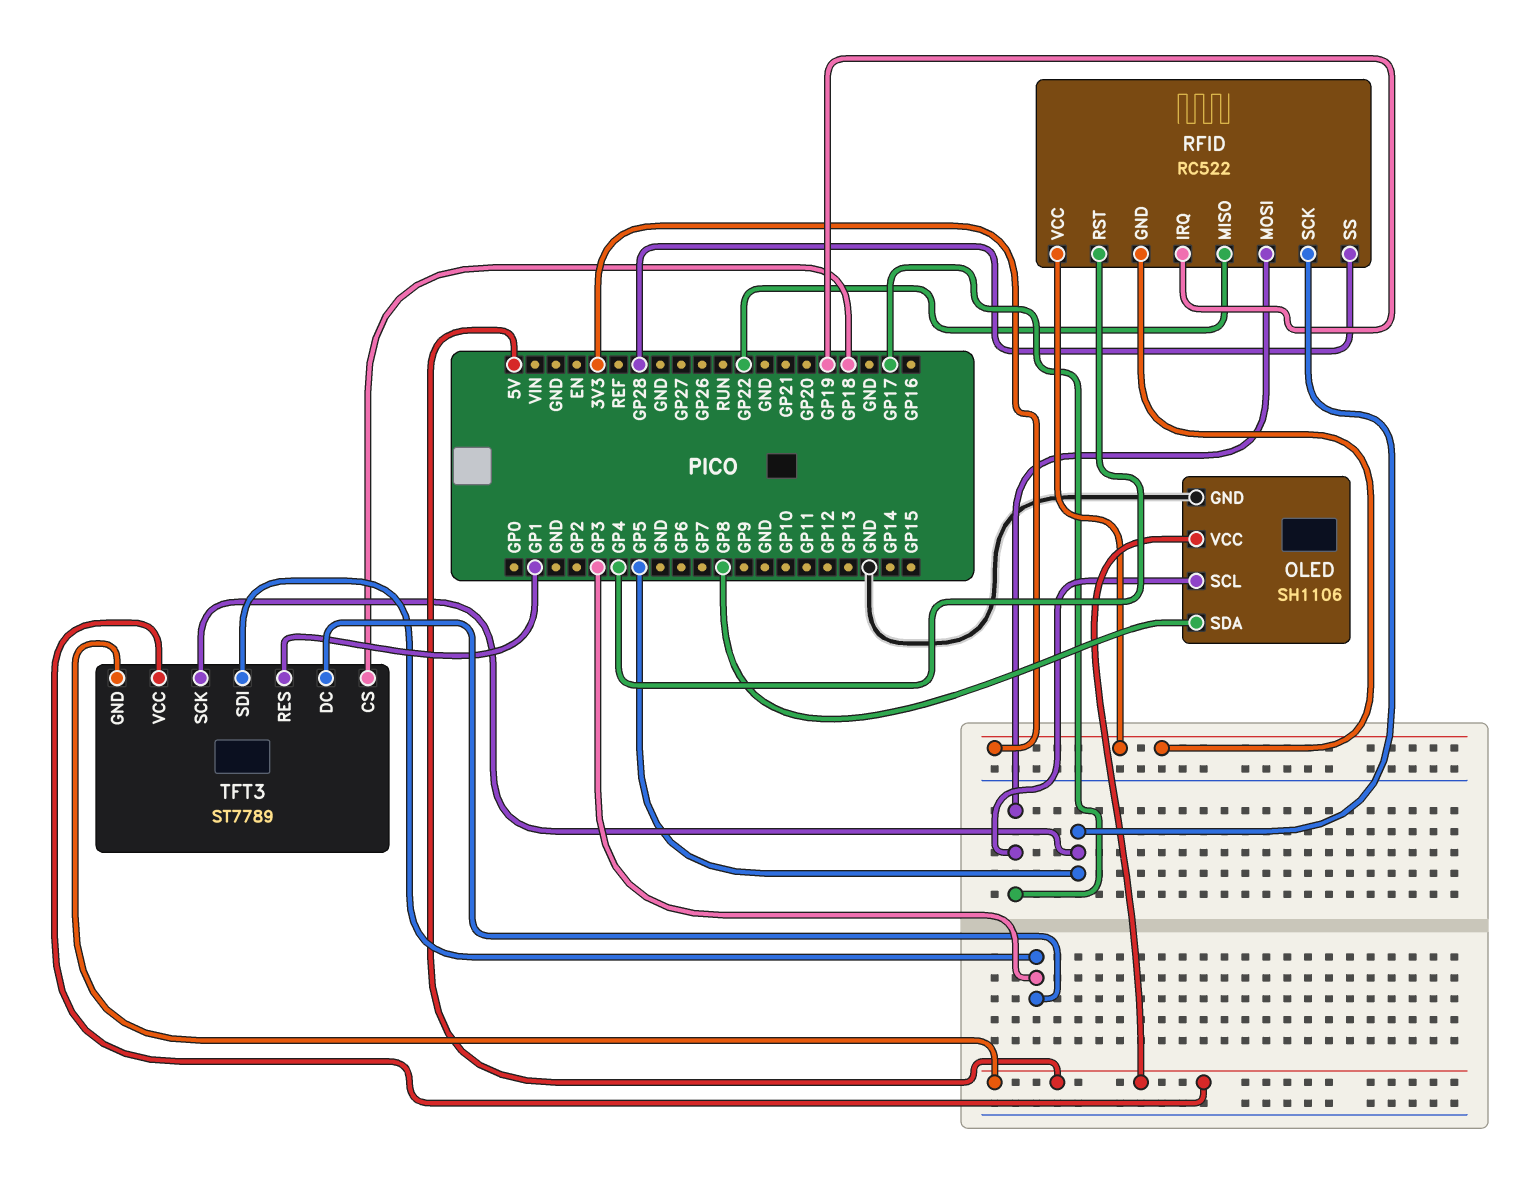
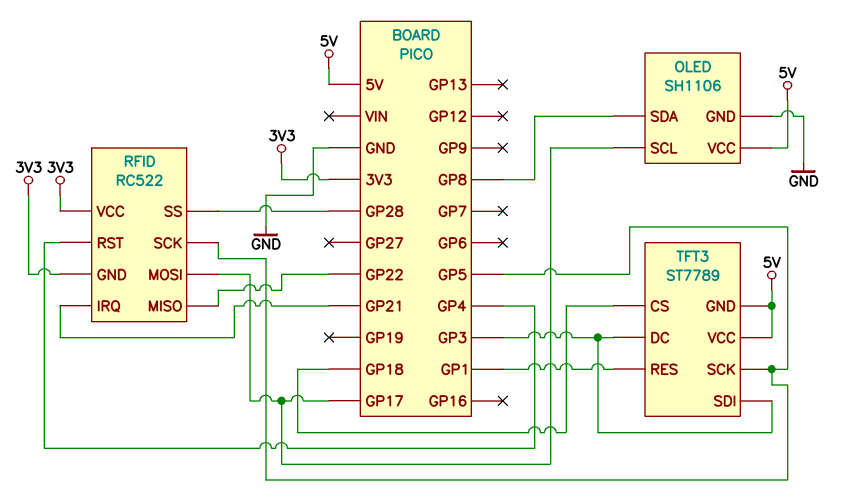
RFID pin IRQ: GP19 -> GP21

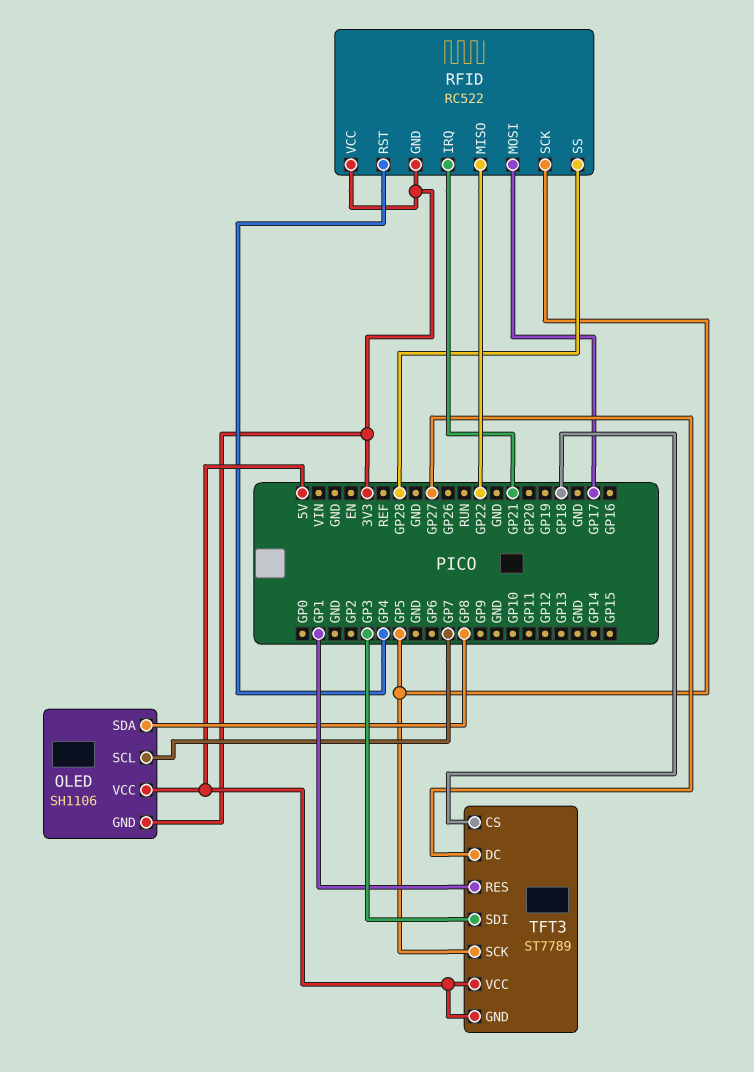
OLED pin GND: GND -> 3V3
OLED pin SCL: GP17 -> GP7
TFT3 pin DC: GP3 -> GP27

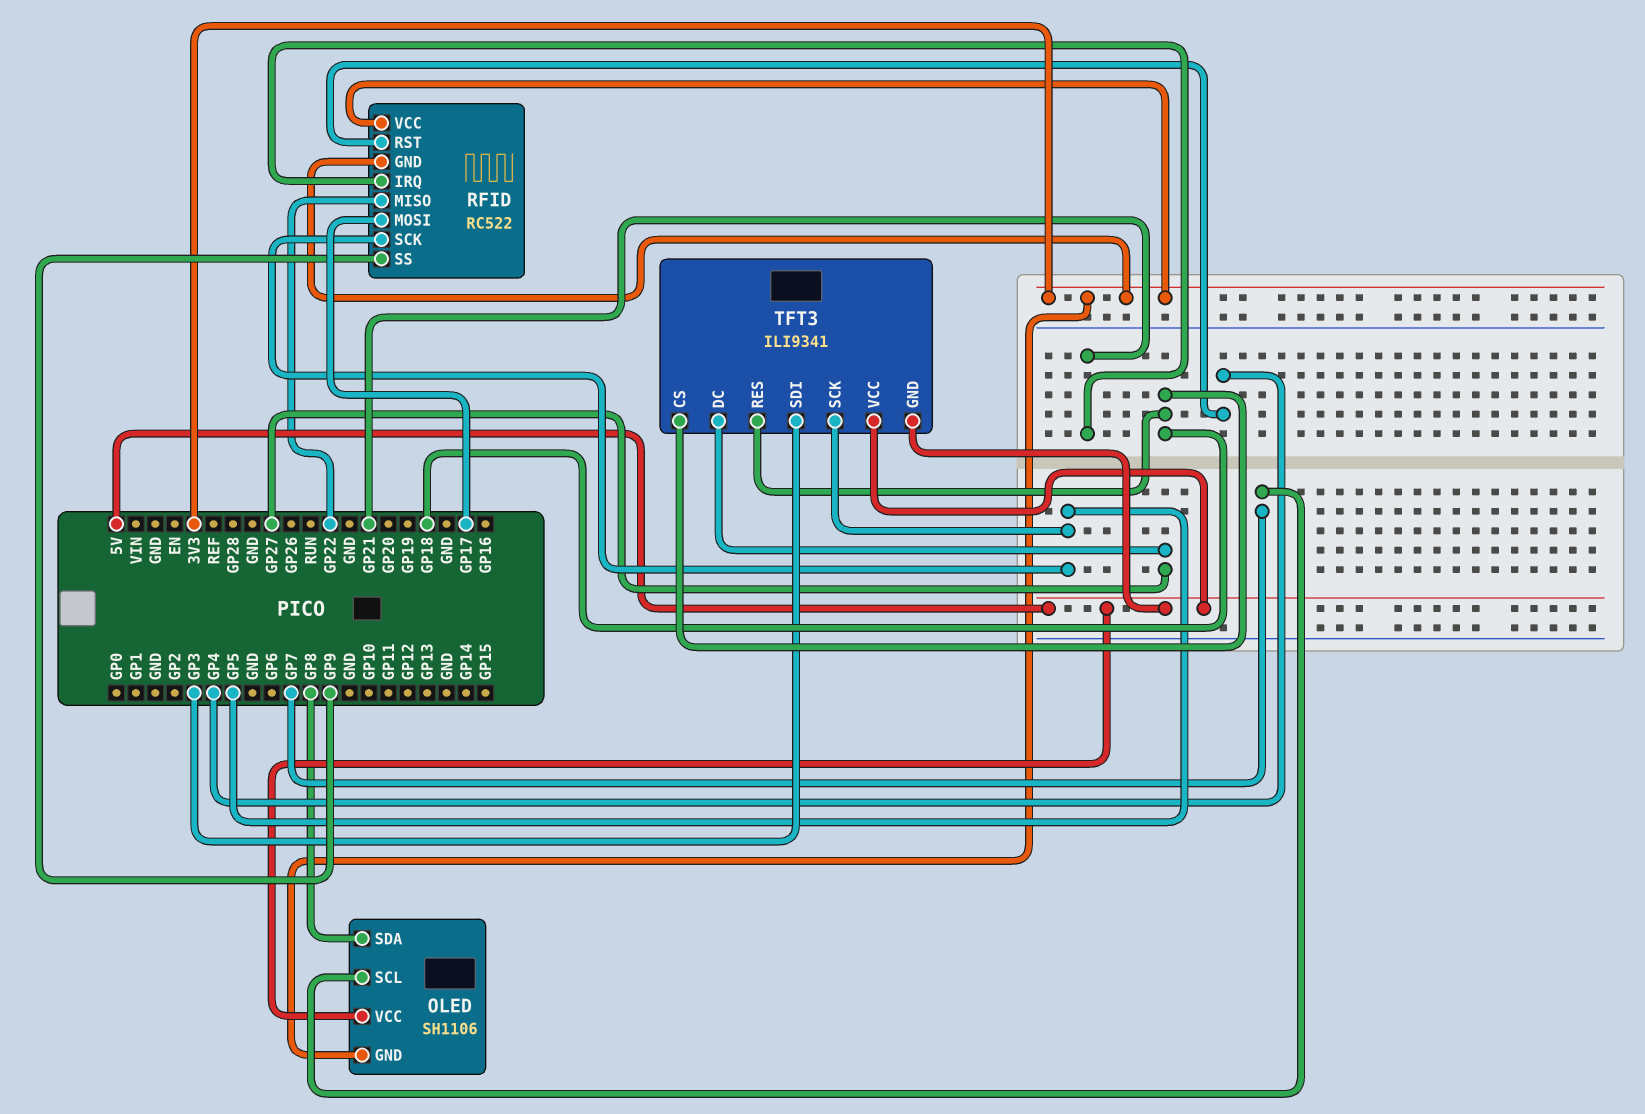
RFID pin SS: GP28 -> GP9
TFT3: ST7789 -> ILI9341
TFT3 pin RES: GP1 -> GP18

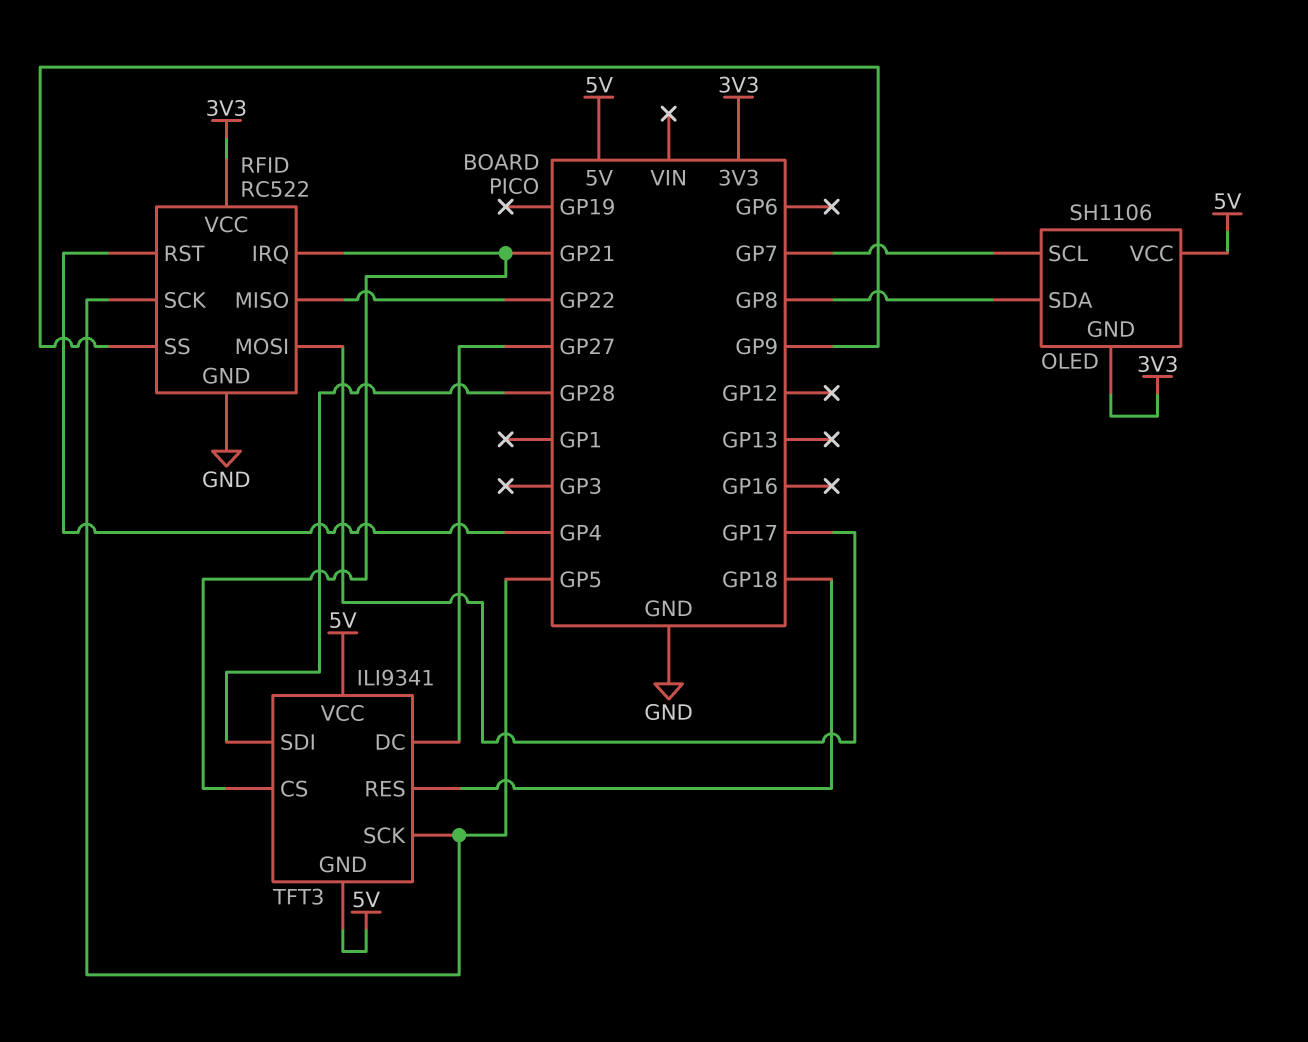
RFID pin GND: 3V3 -> GND
TFT3 pin CS: GP18 -> GP21
TFT3 pin SDI: GP3 -> GP28

